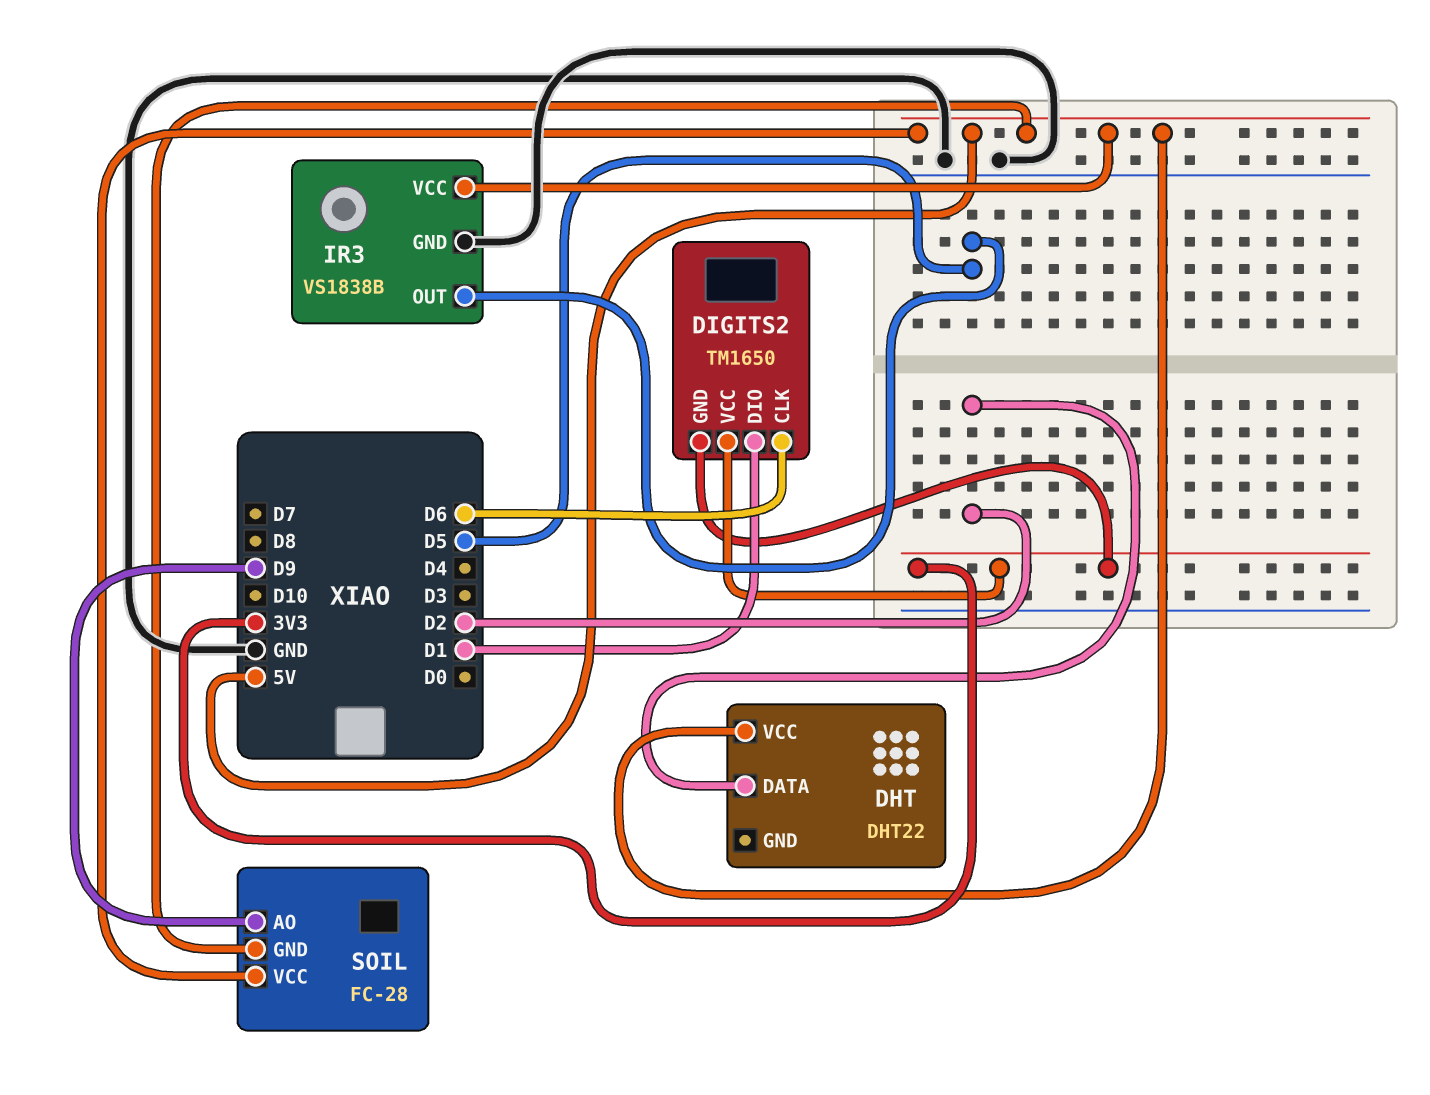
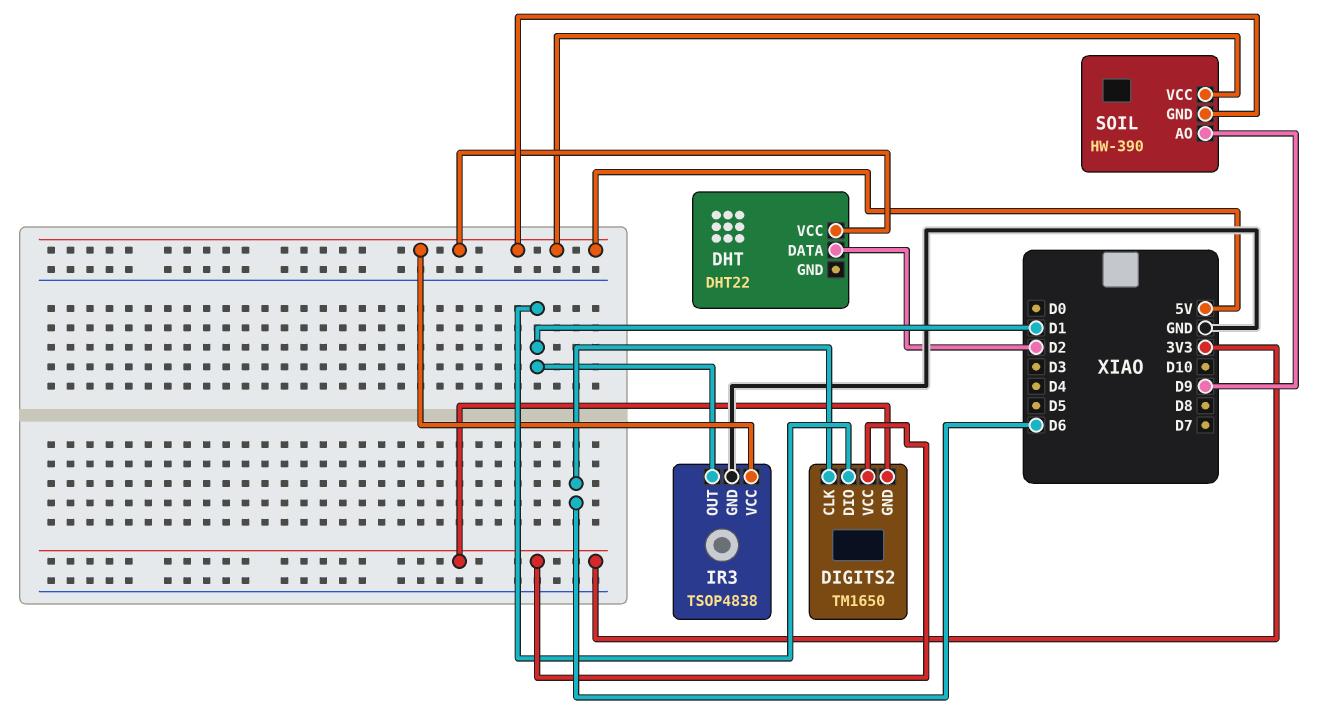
IR3: VS1838B -> TSOP4838
IR3 pin OUT: D5 -> D1
SOIL: FC-28 -> HW-390

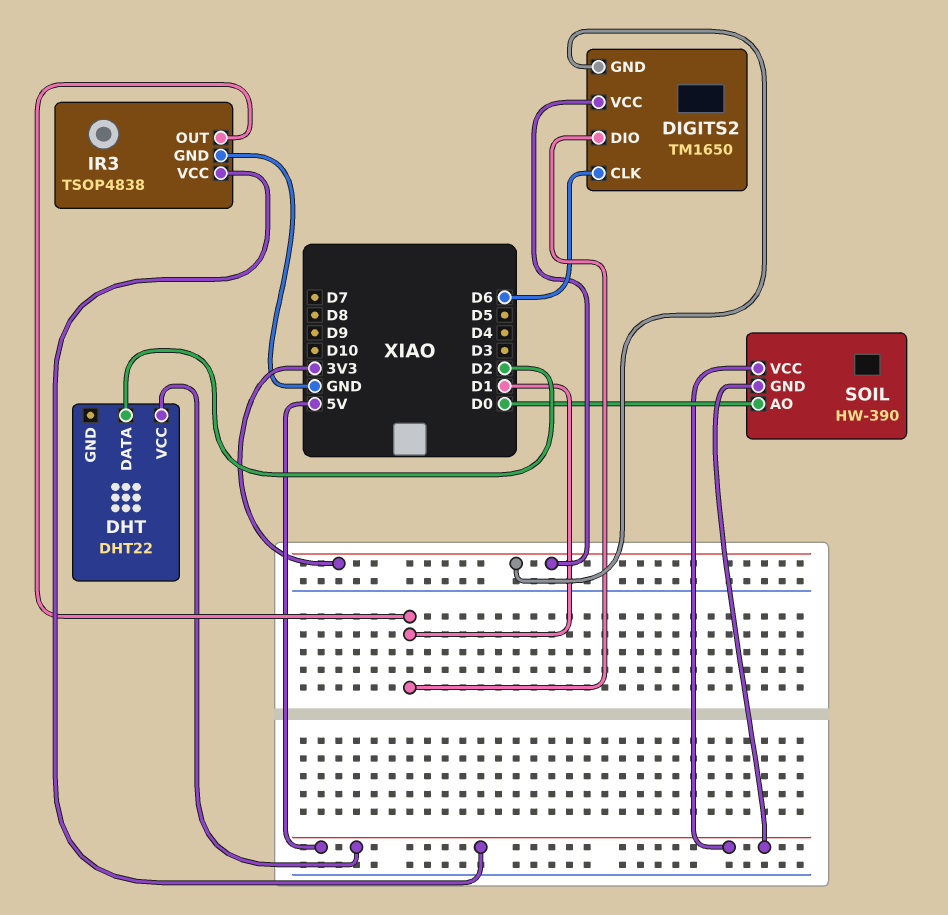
SOIL pin AO: D9 -> D0

